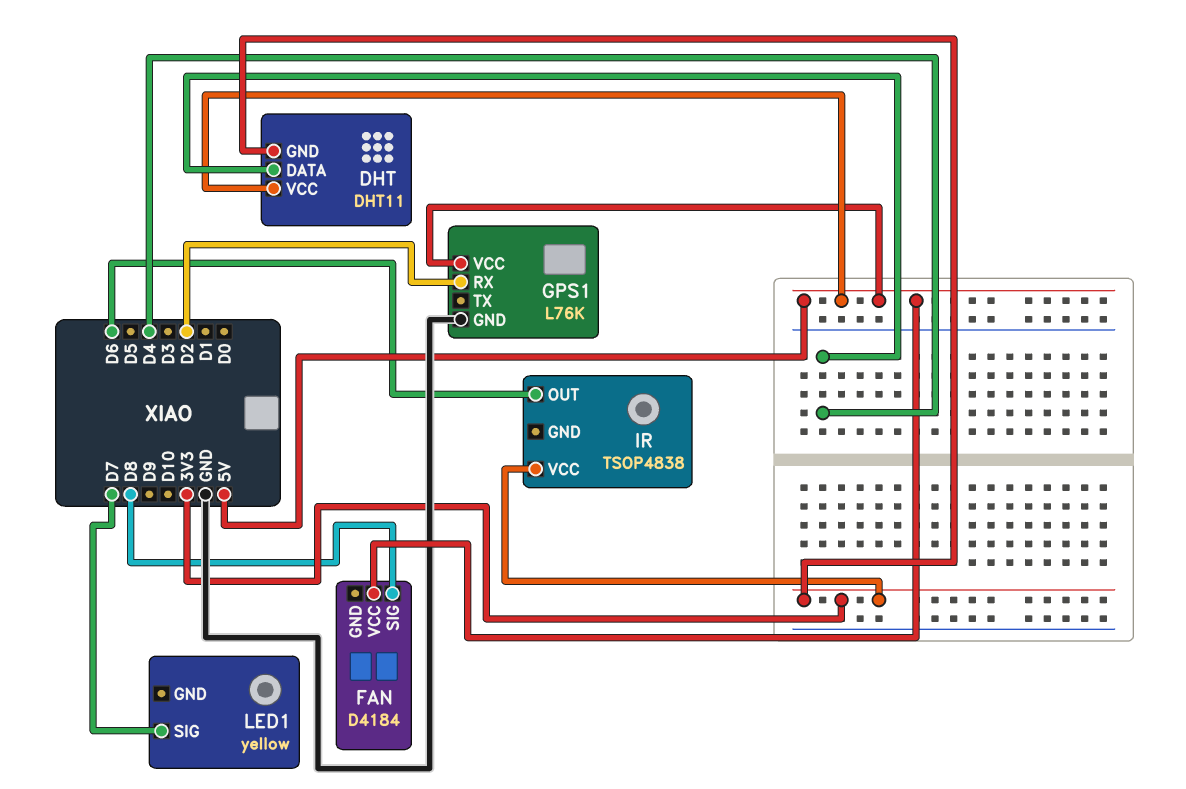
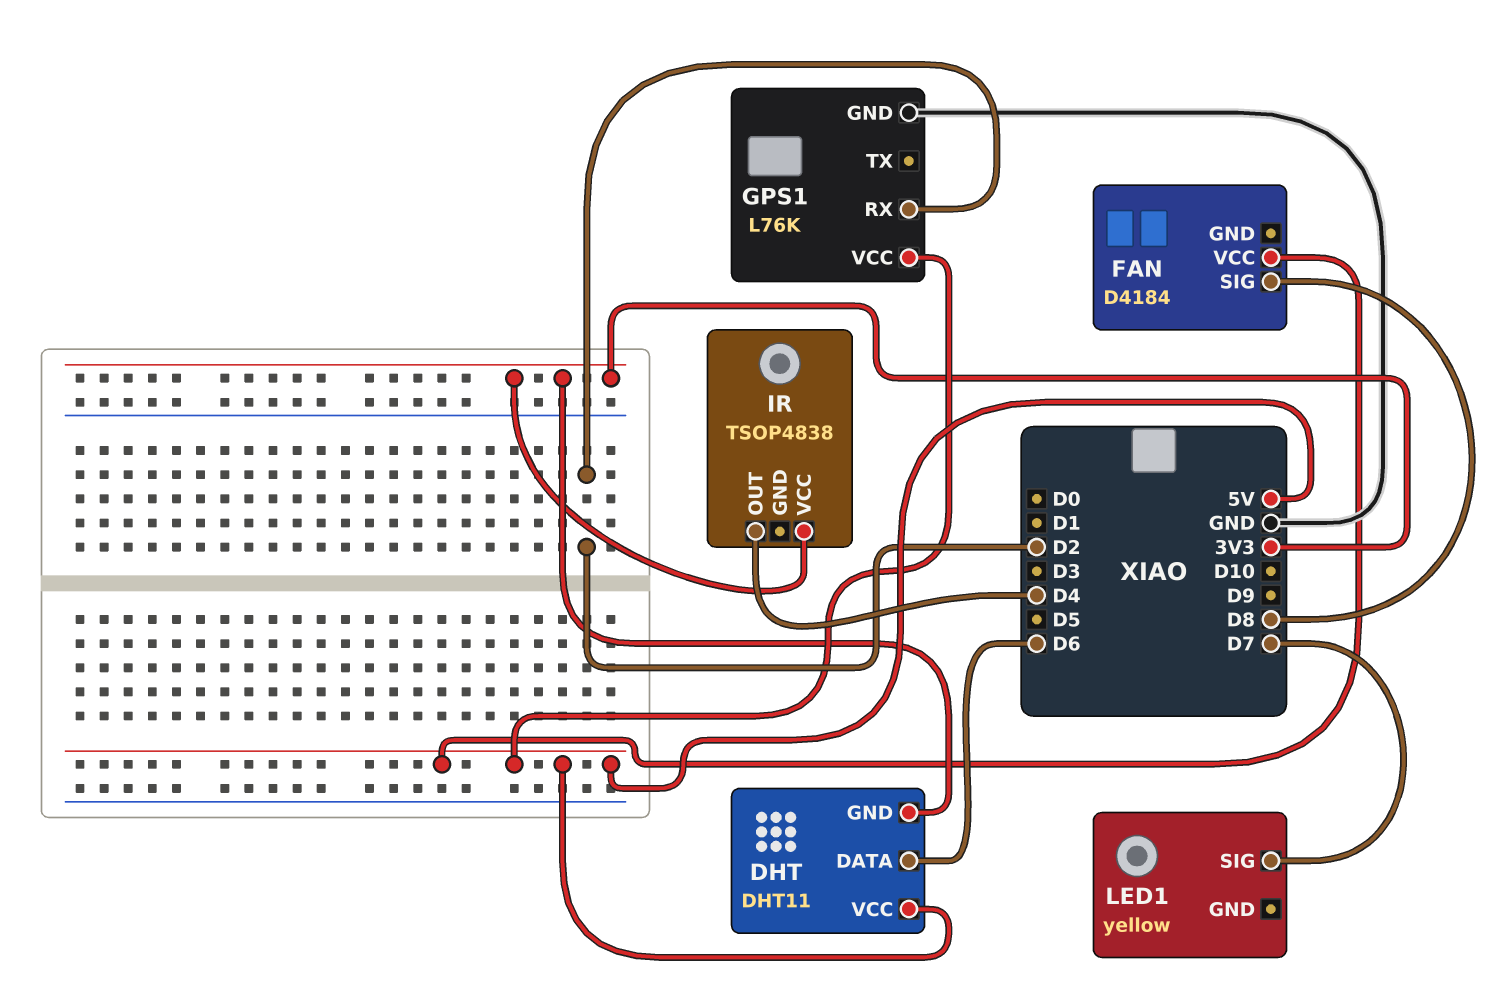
DHT pin DATA: D4 -> D6
IR pin OUT: D6 -> D4

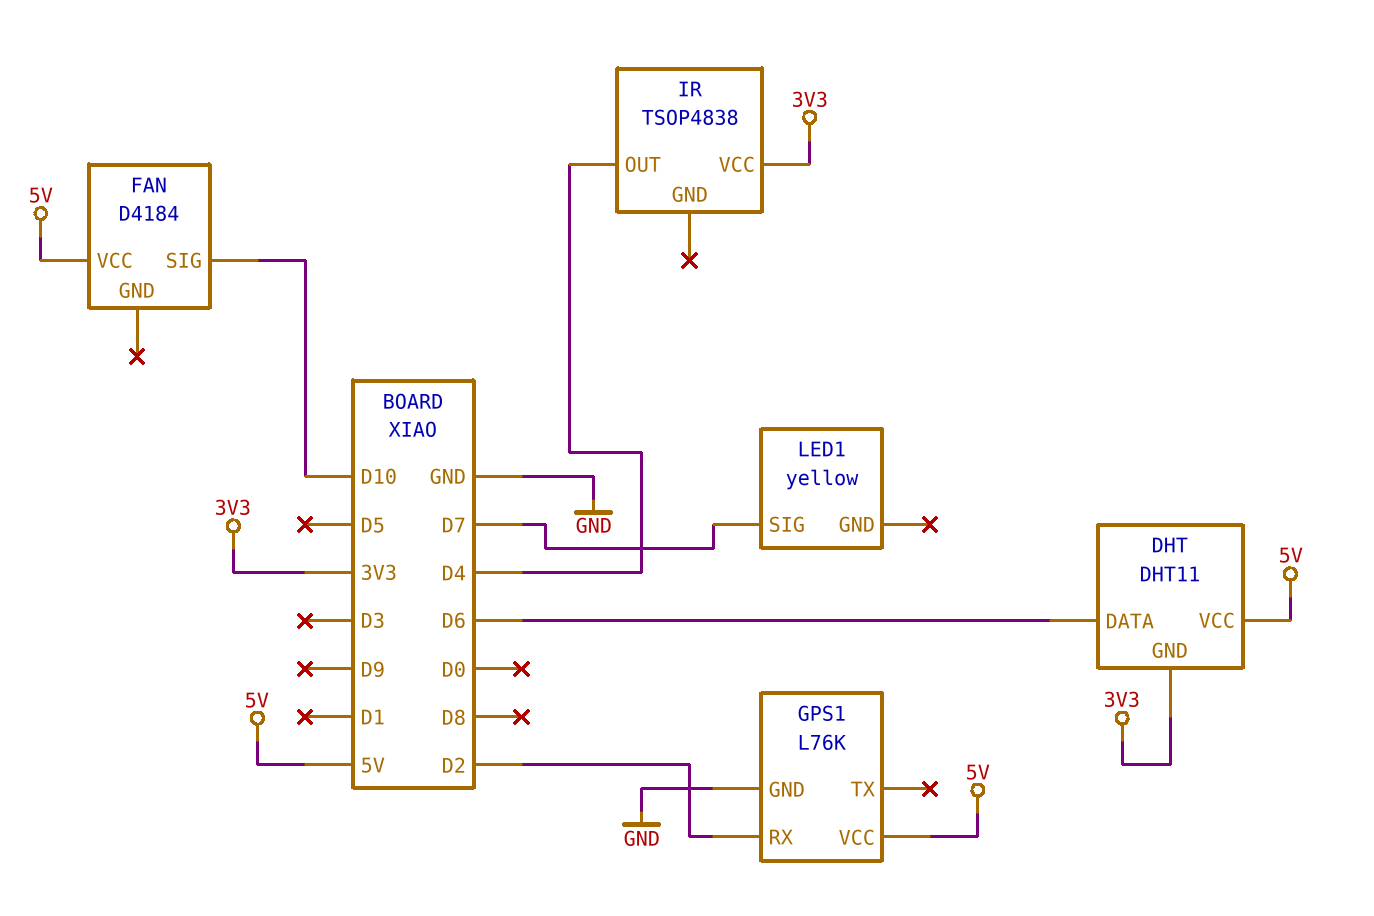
FAN pin SIG: D8 -> D10

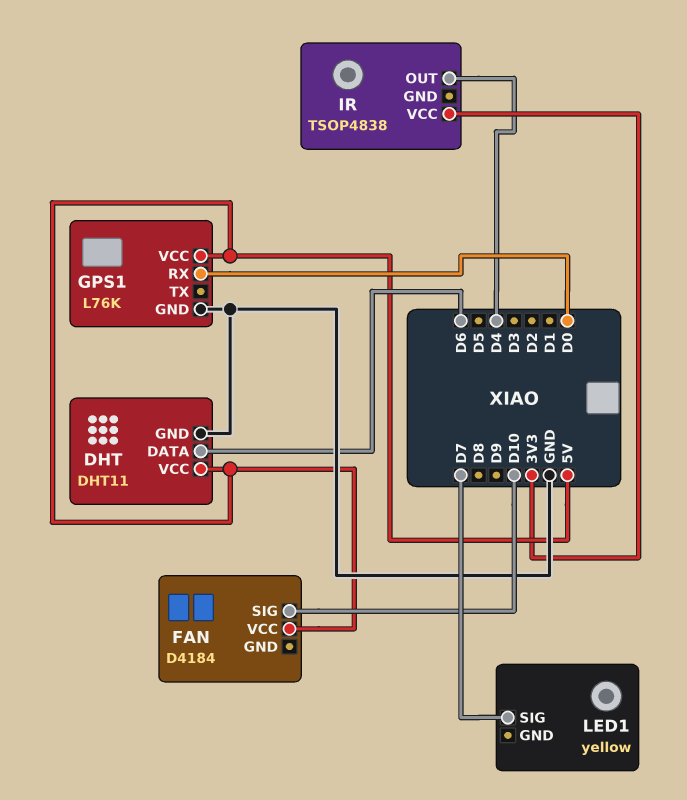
DHT pin GND: 3V3 -> GND
GPS1 pin RX: D2 -> D0

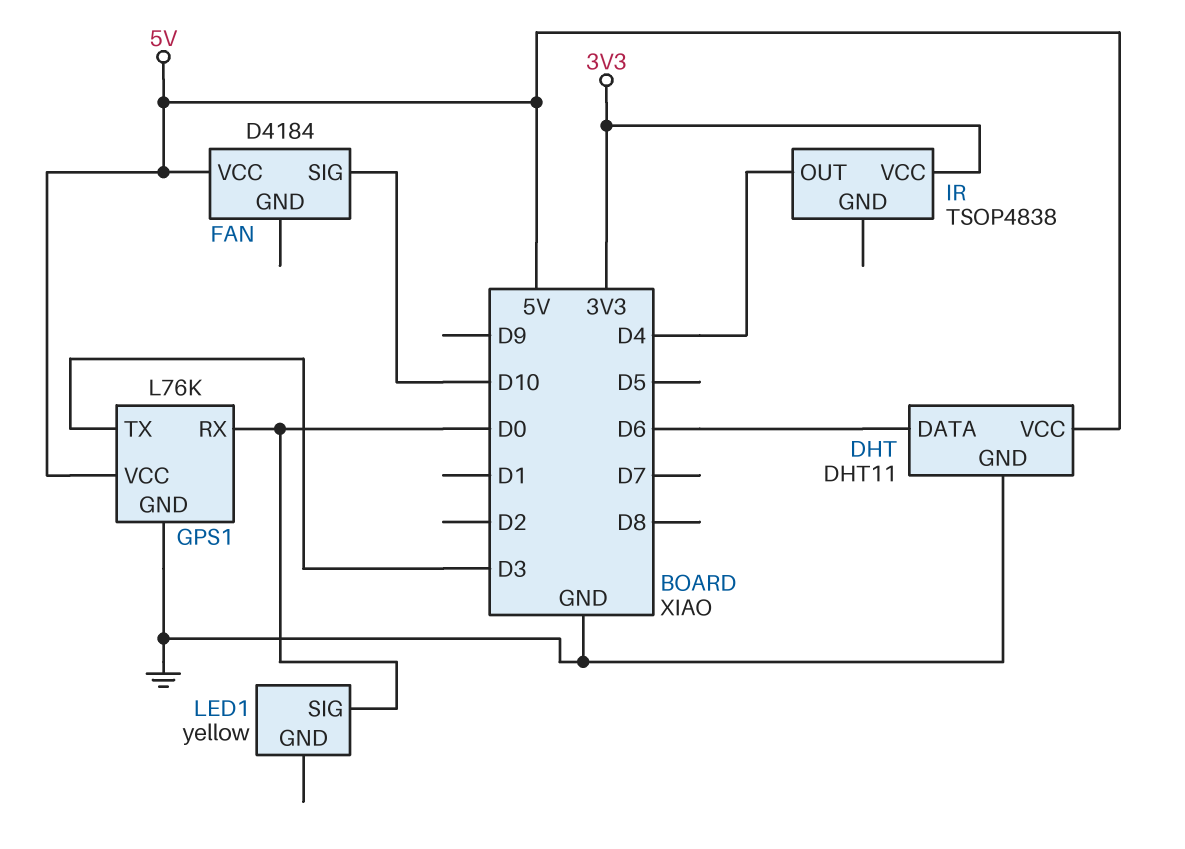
GPS1 pin TX: none -> D3
LED1 pin SIG: D7 -> D0

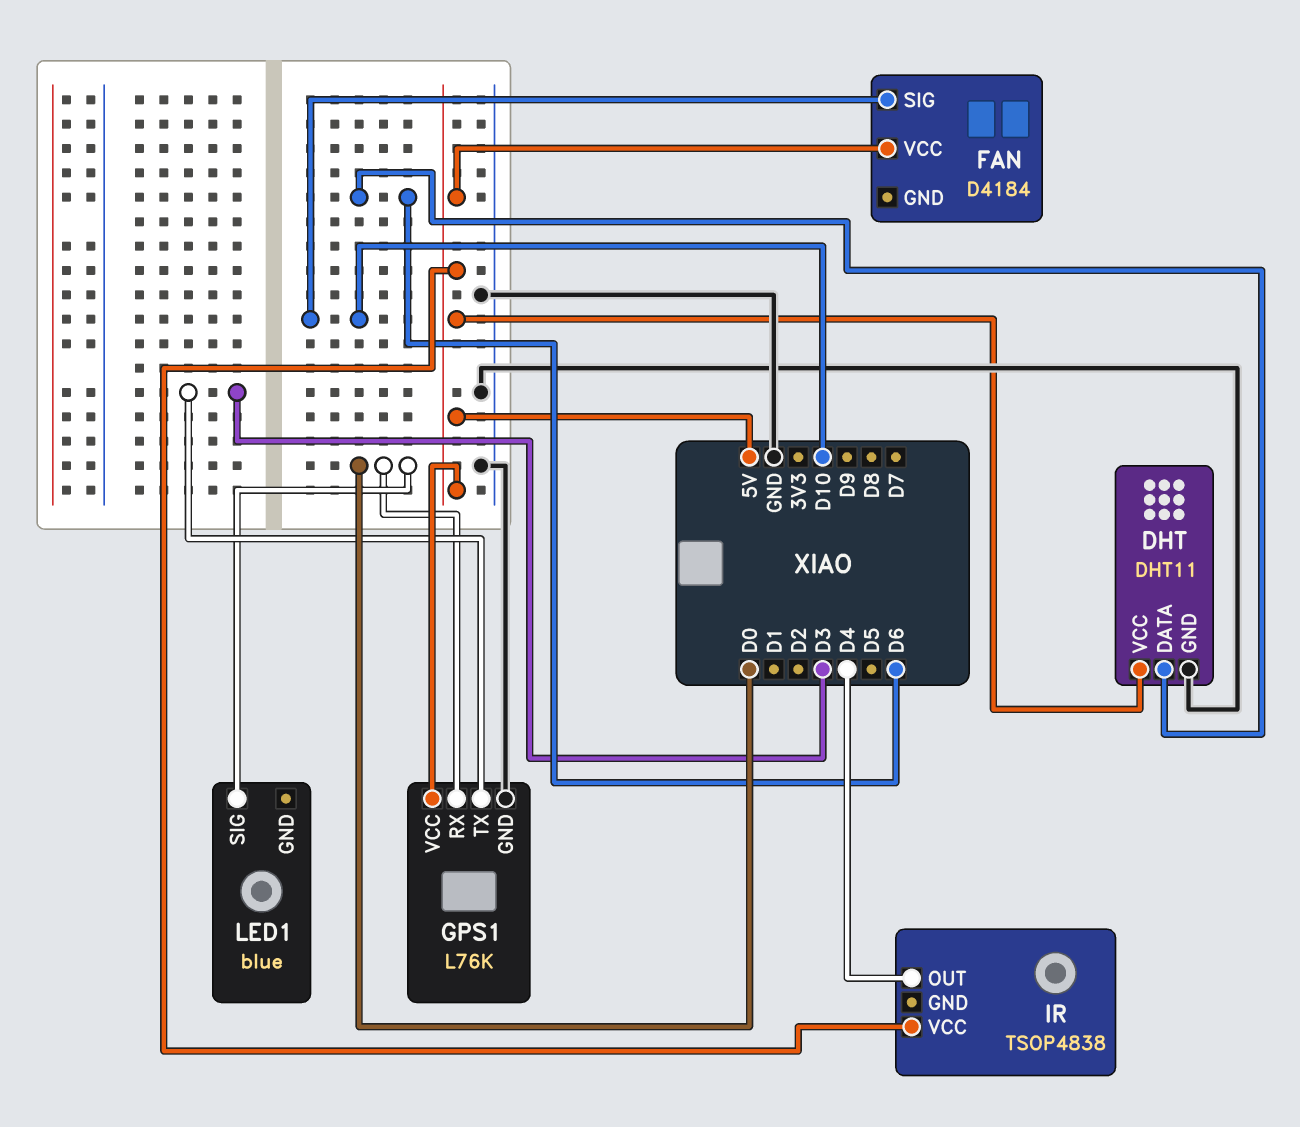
IR pin VCC: 3V3 -> 5V
LED1: yellow -> blue

